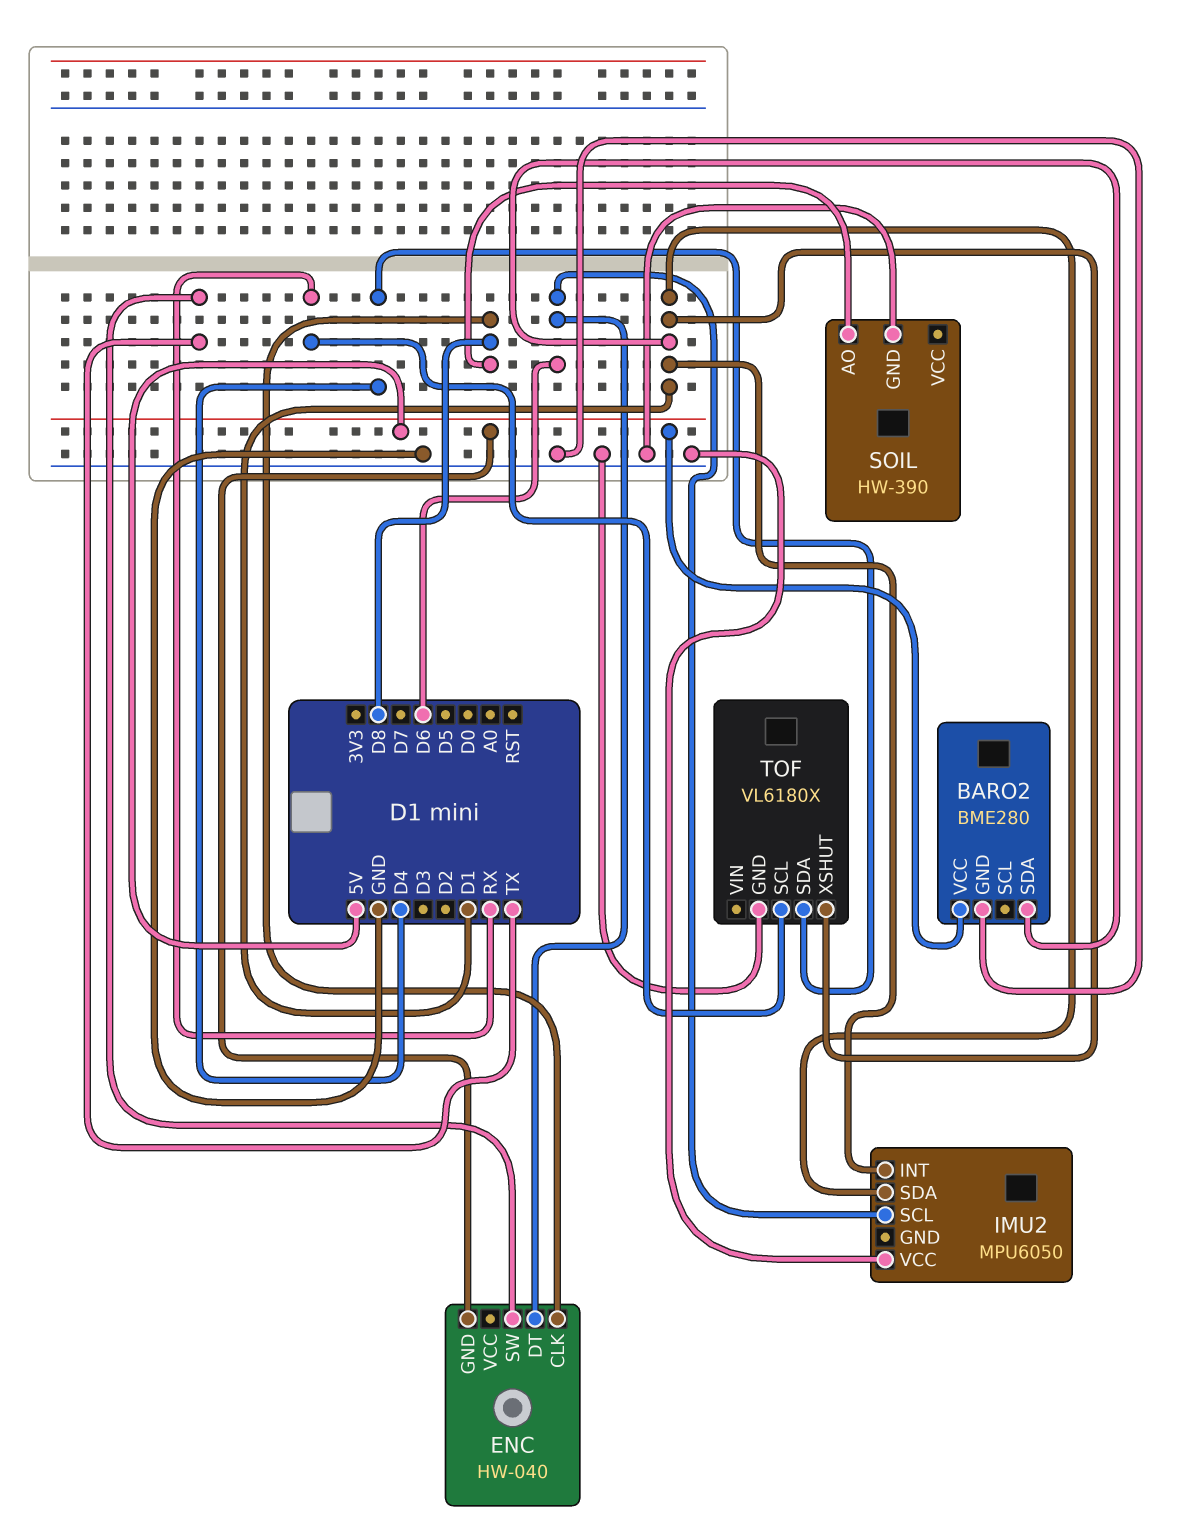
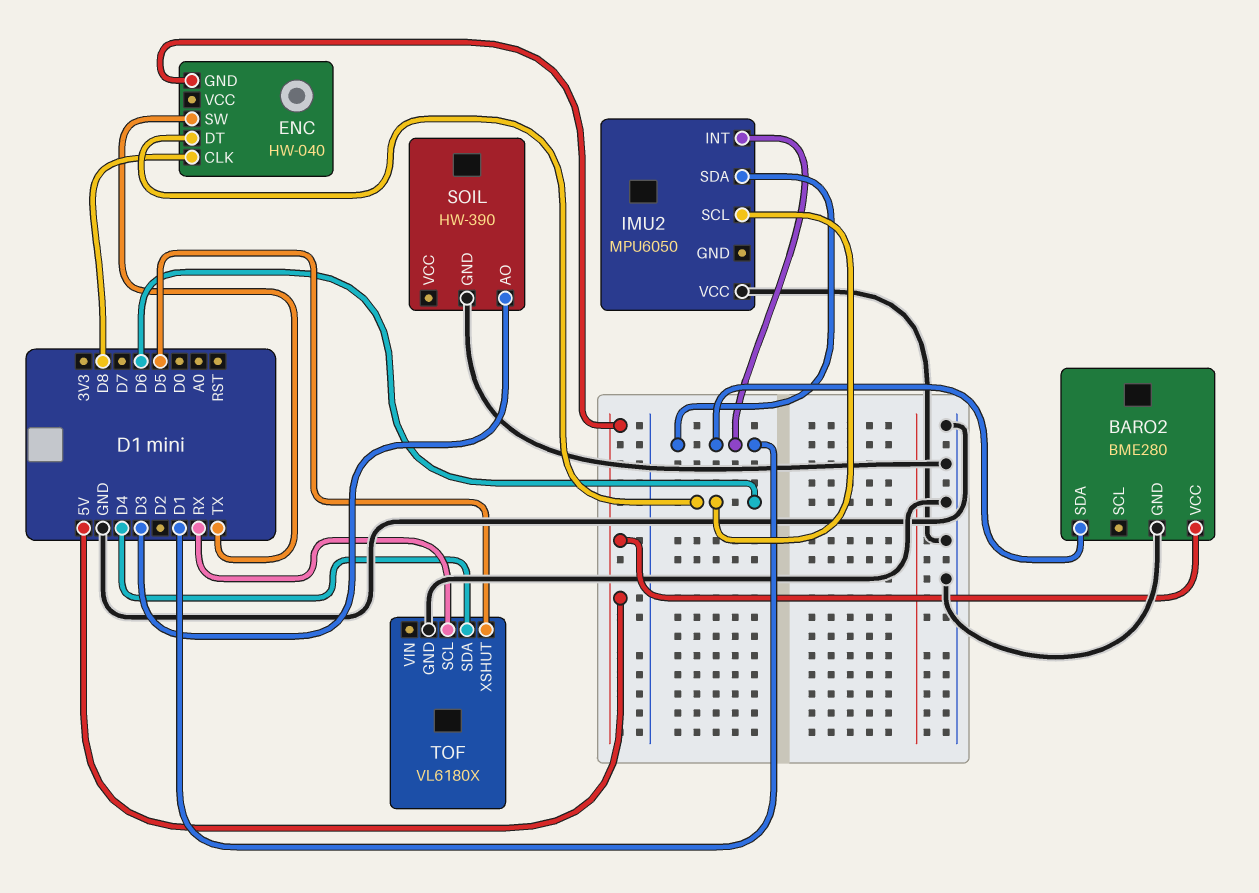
SOIL pin AO: D8 -> D3
TOF pin XSHUT: D1 -> D5

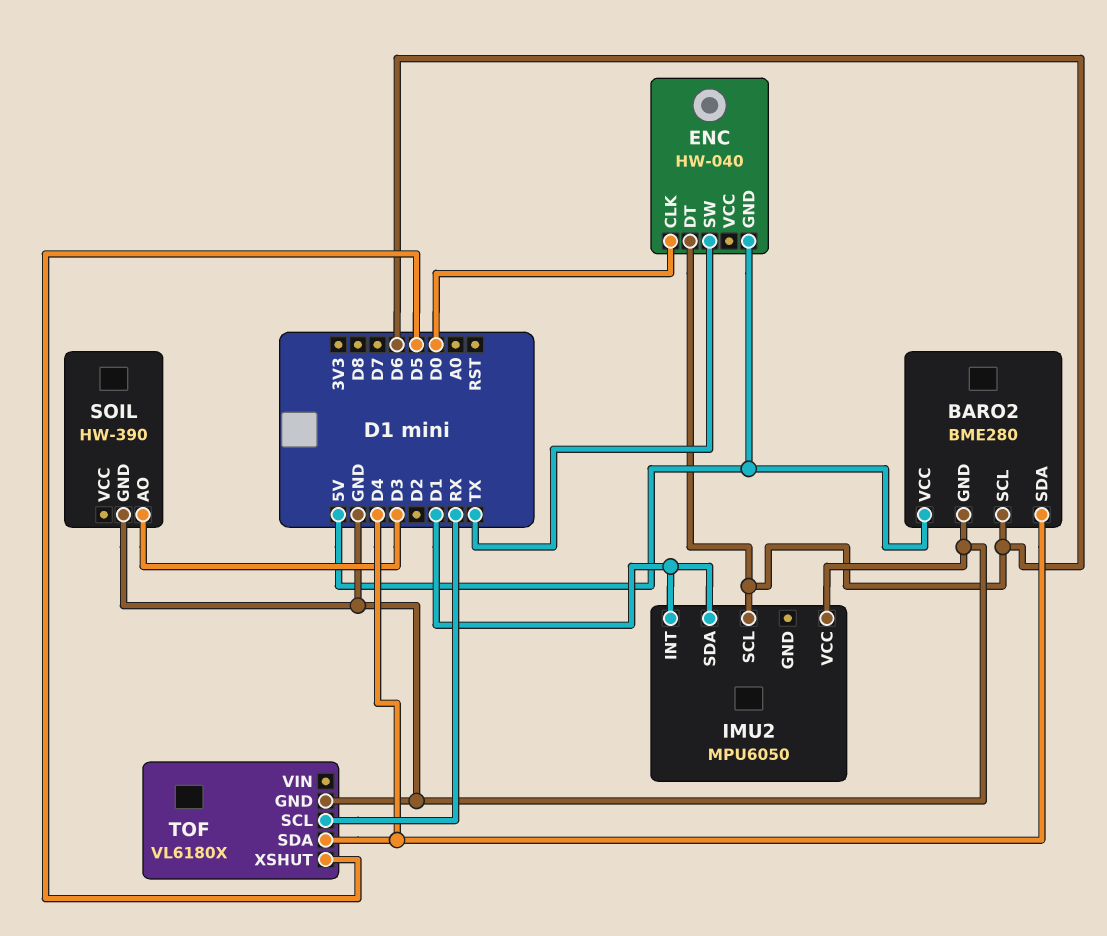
BARO2 pin SCL: none -> D6
BARO2 pin SDA: D1 -> D4
ENC pin CLK: D8 -> D0

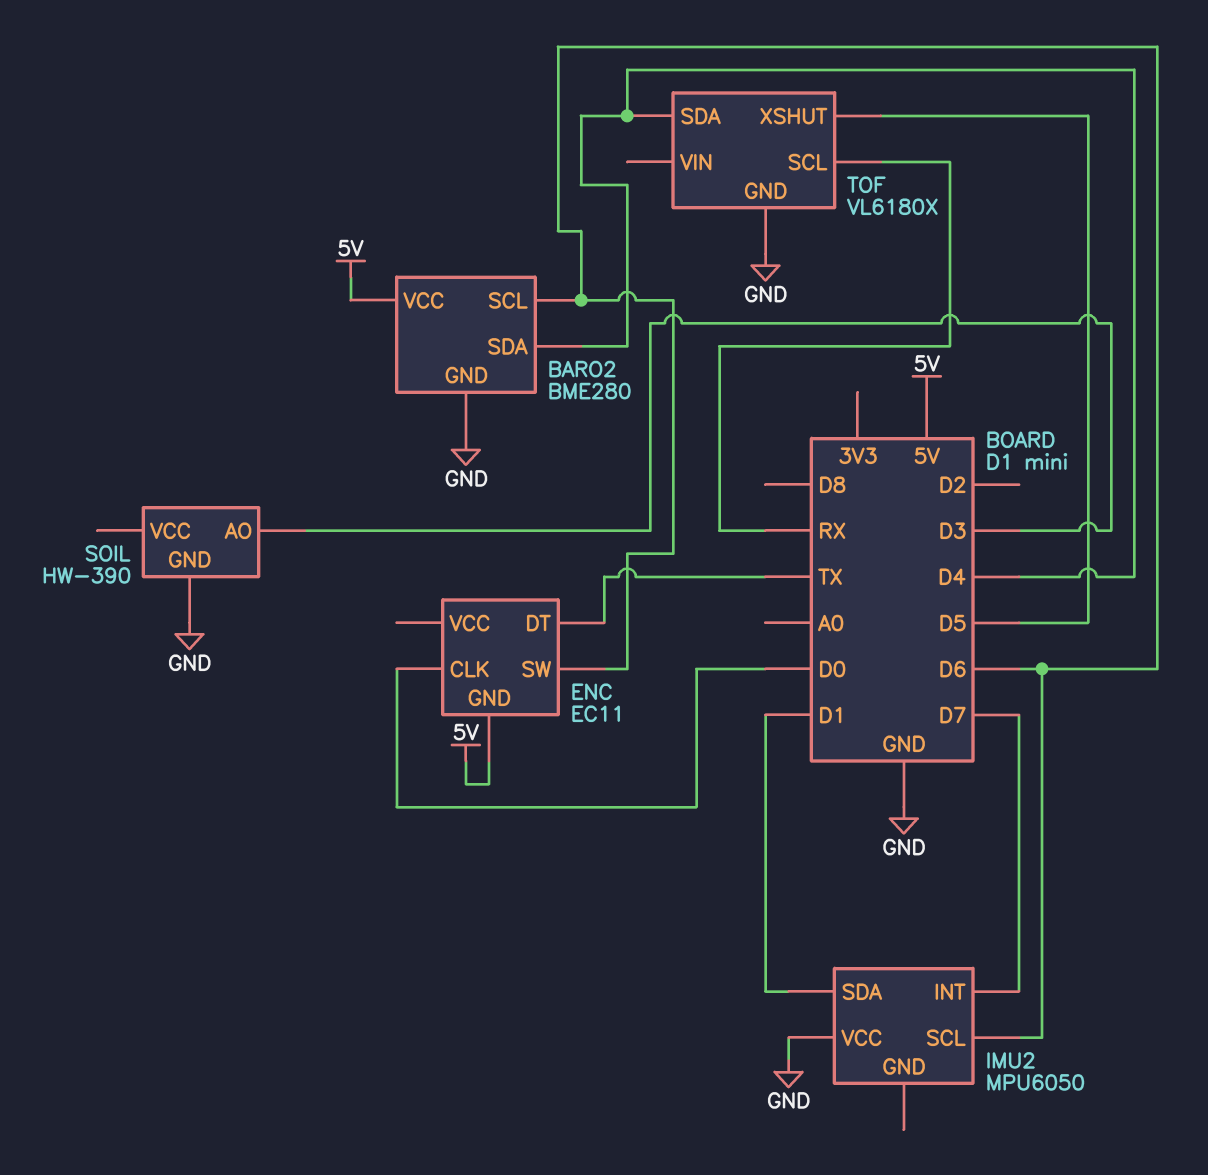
ENC: HW-040 -> EC11
ENC pin DT: D6 -> TX
ENC pin SW: TX -> D6
IMU2 pin INT: D1 -> D7

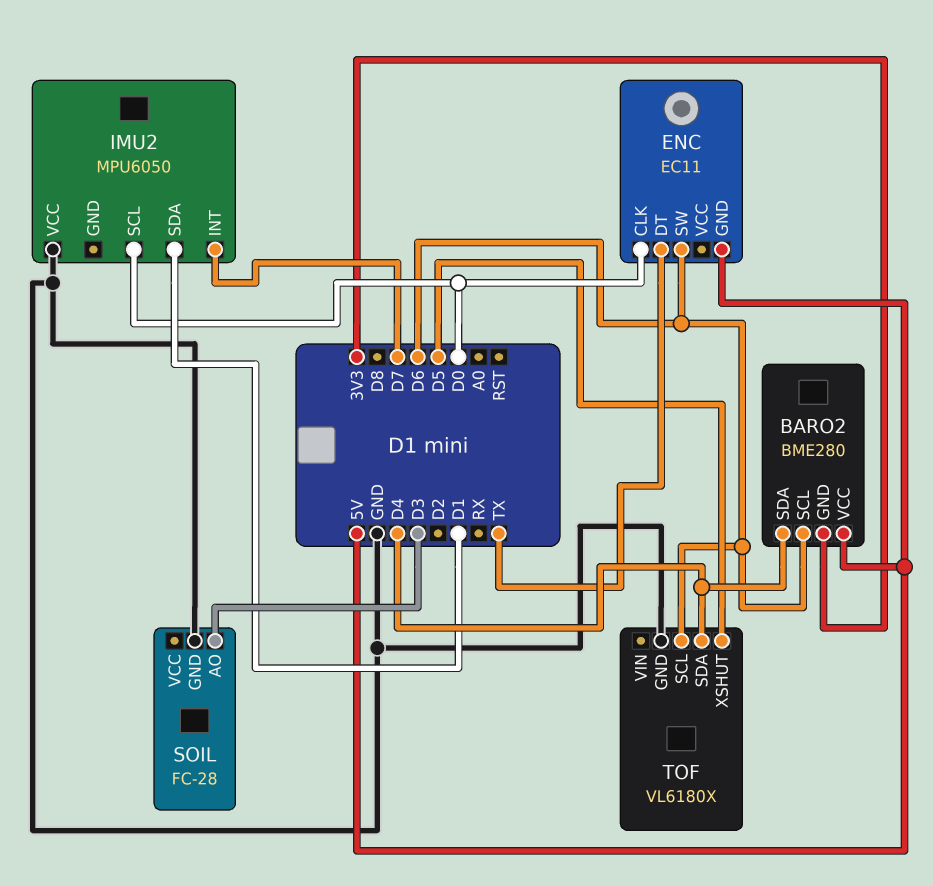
BARO2 pin GND: GND -> 3V3
IMU2 pin SCL: D6 -> D0
SOIL: HW-390 -> FC-28
TOF pin SCL: RX -> D6

